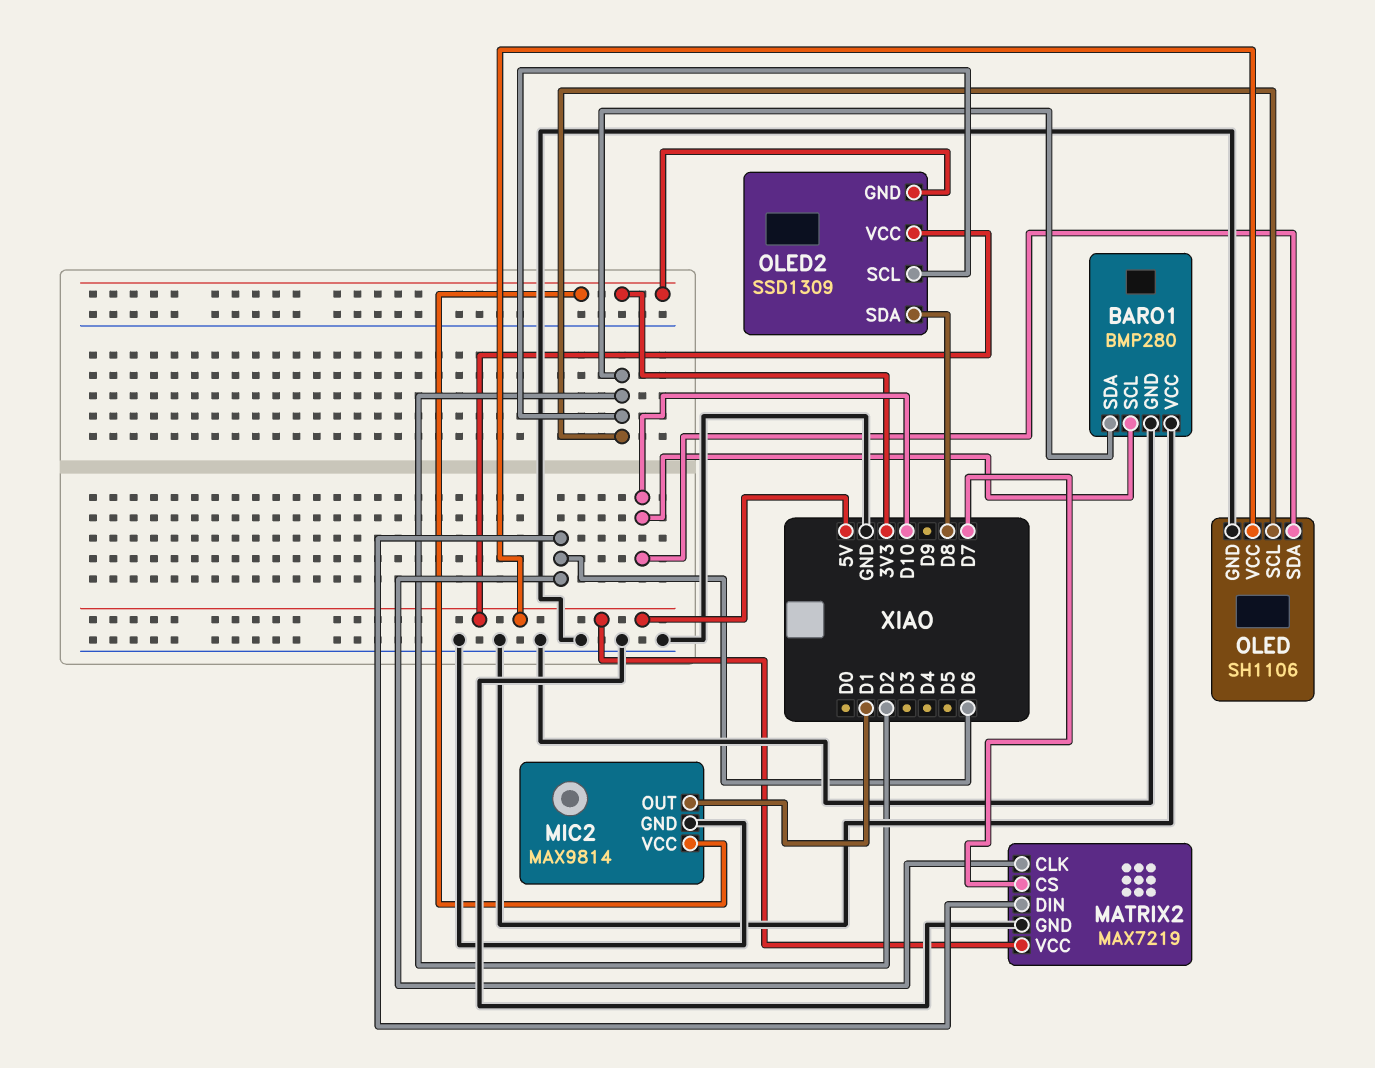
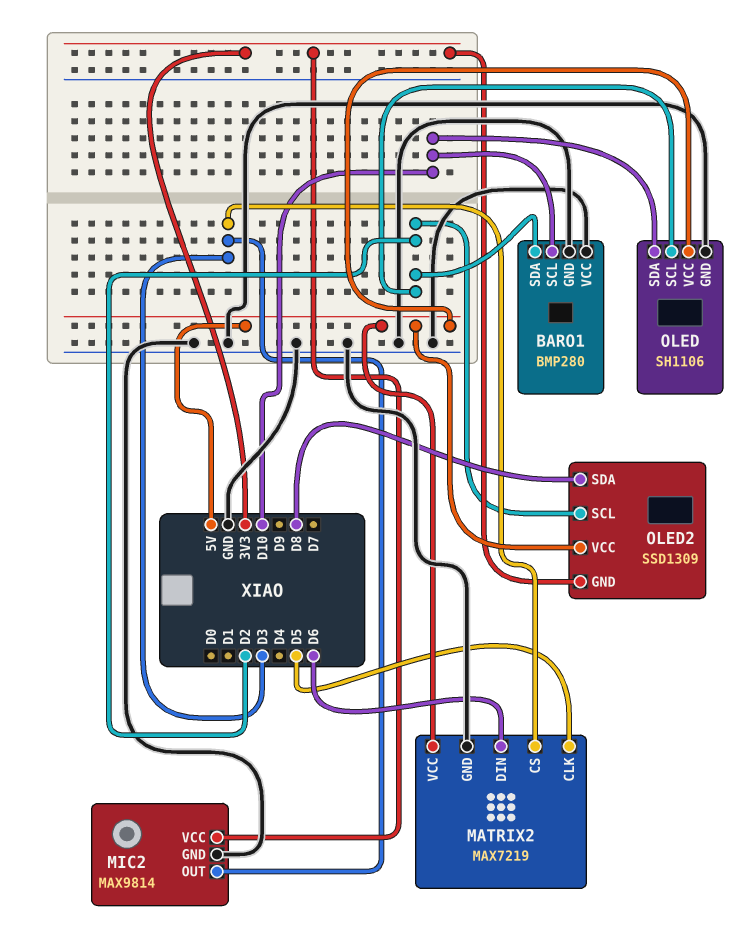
MATRIX2 pin CLK: D6 -> D5
MATRIX2 pin CS: D7 -> D3
MIC2 pin OUT: D1 -> D3

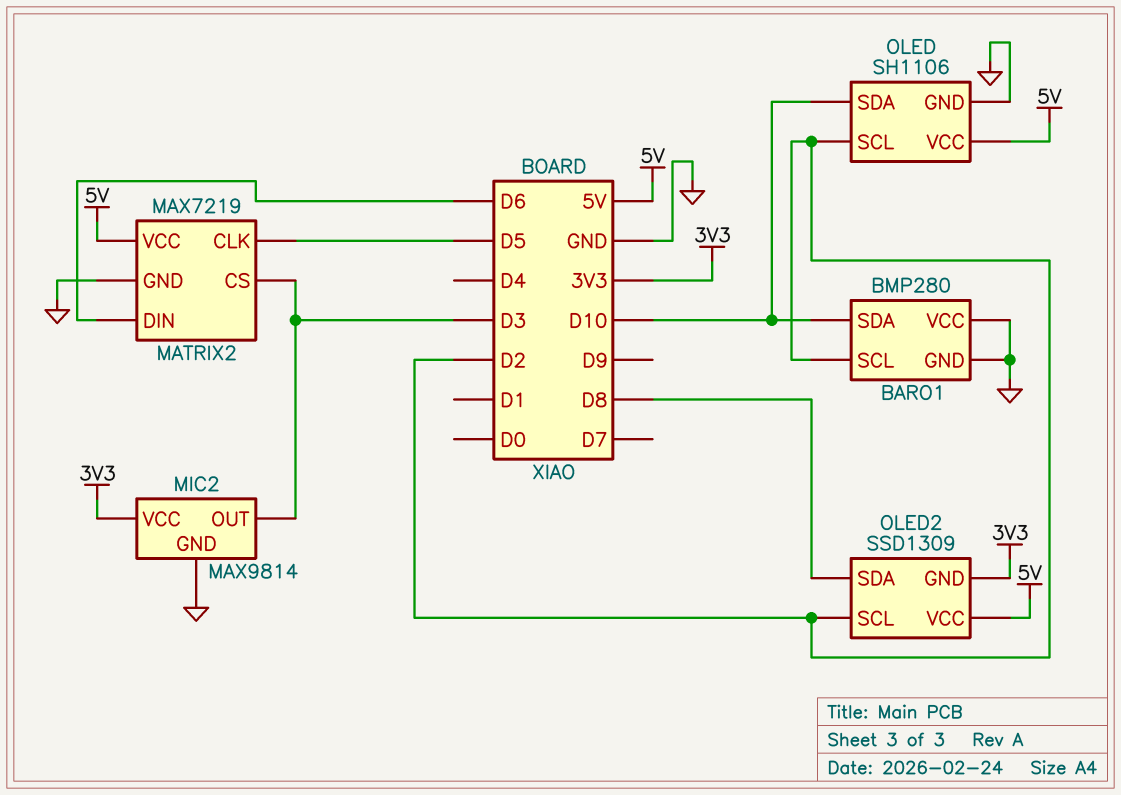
BARO1 pin SCL: D10 -> D2
BARO1 pin SDA: D2 -> D10

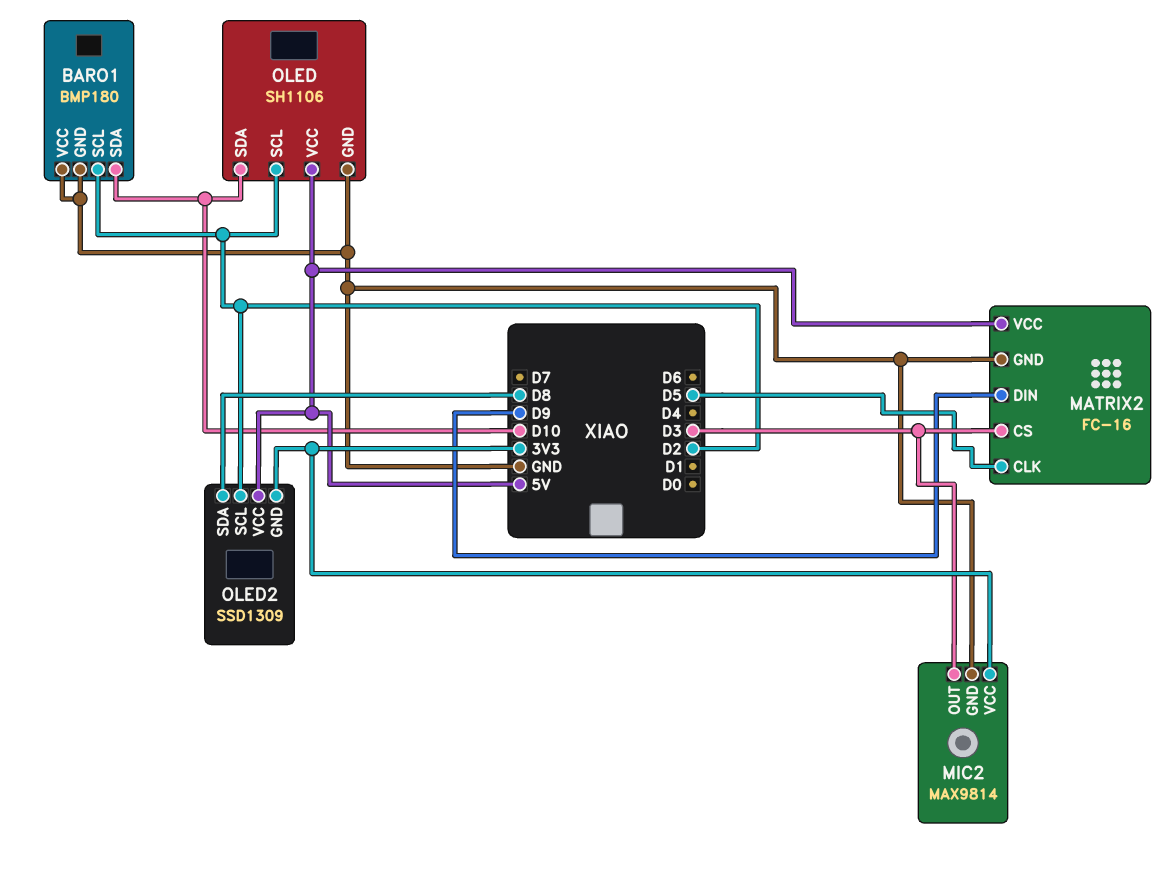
BARO1: BMP280 -> BMP180
MATRIX2: MAX7219 -> FC-16
MATRIX2 pin DIN: D6 -> D9

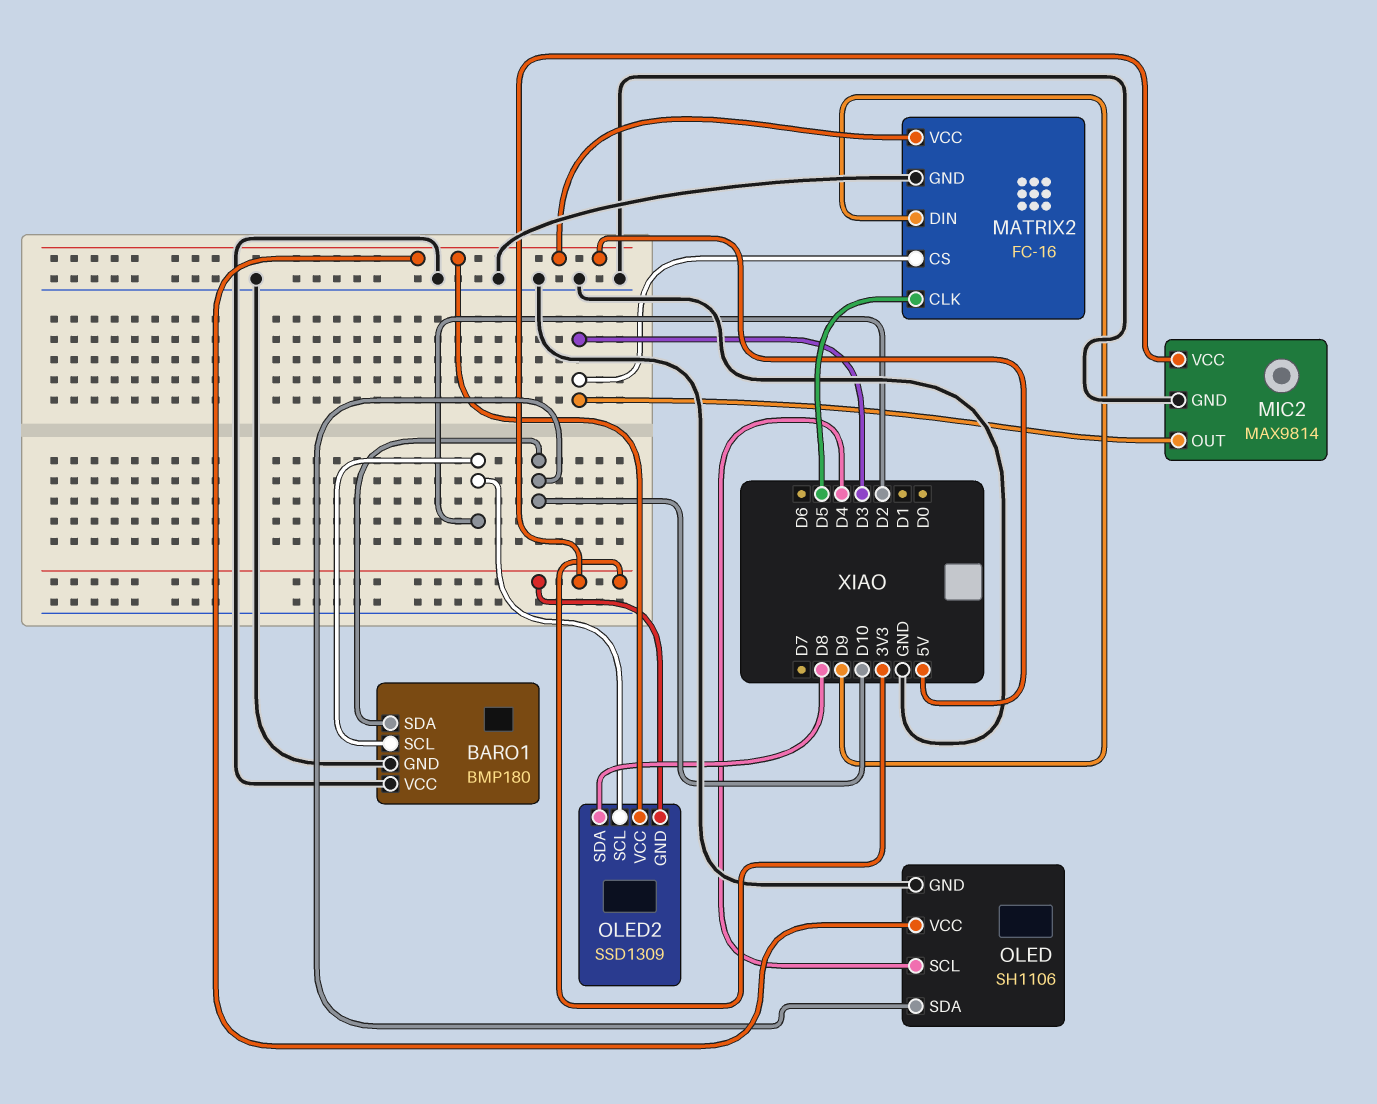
OLED pin SCL: D2 -> D4

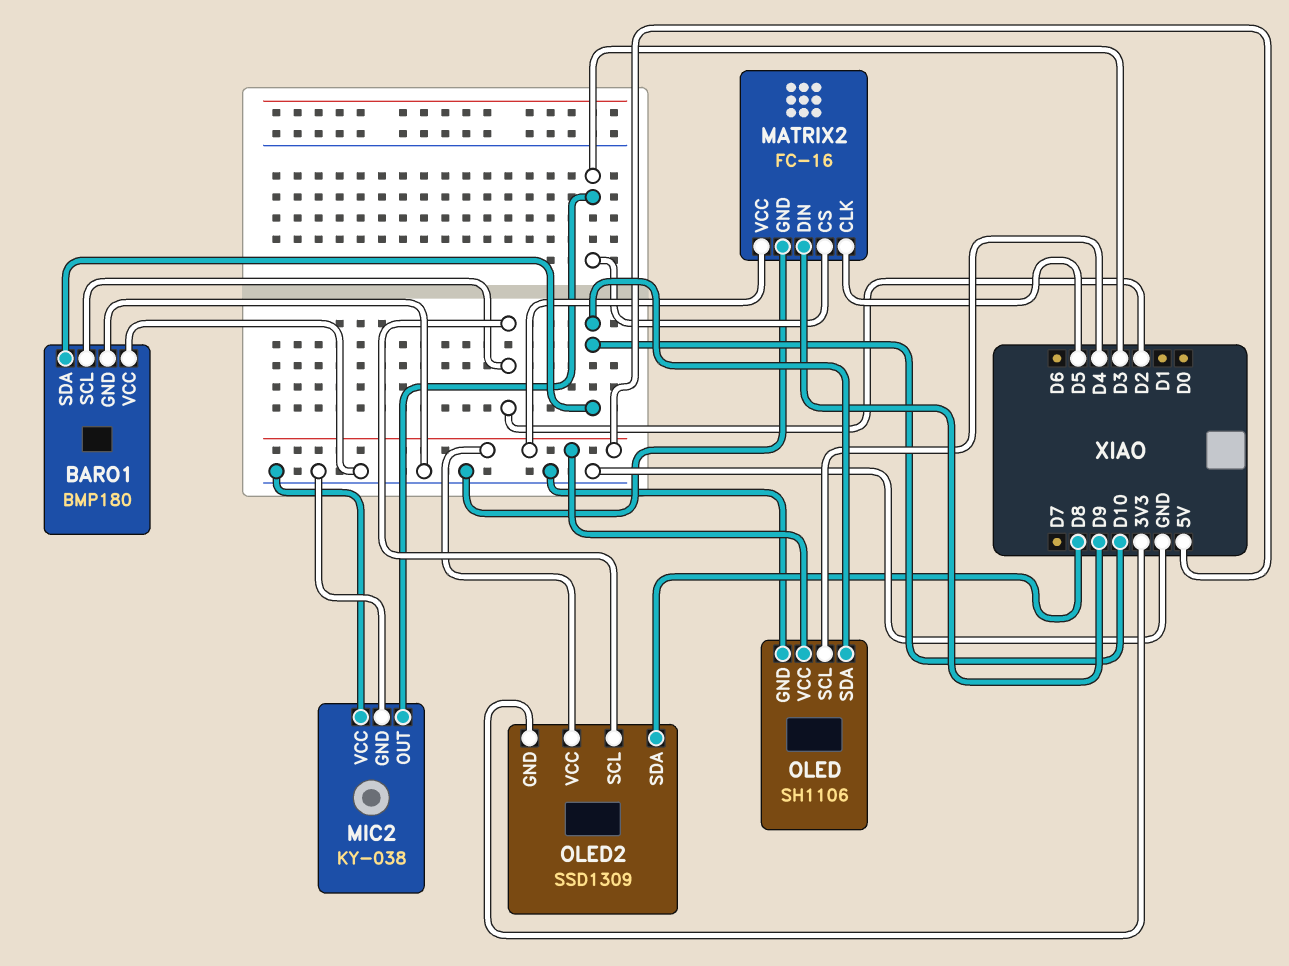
MIC2: MAX9814 -> KY-038
MIC2 pin VCC: 3V3 -> GND

